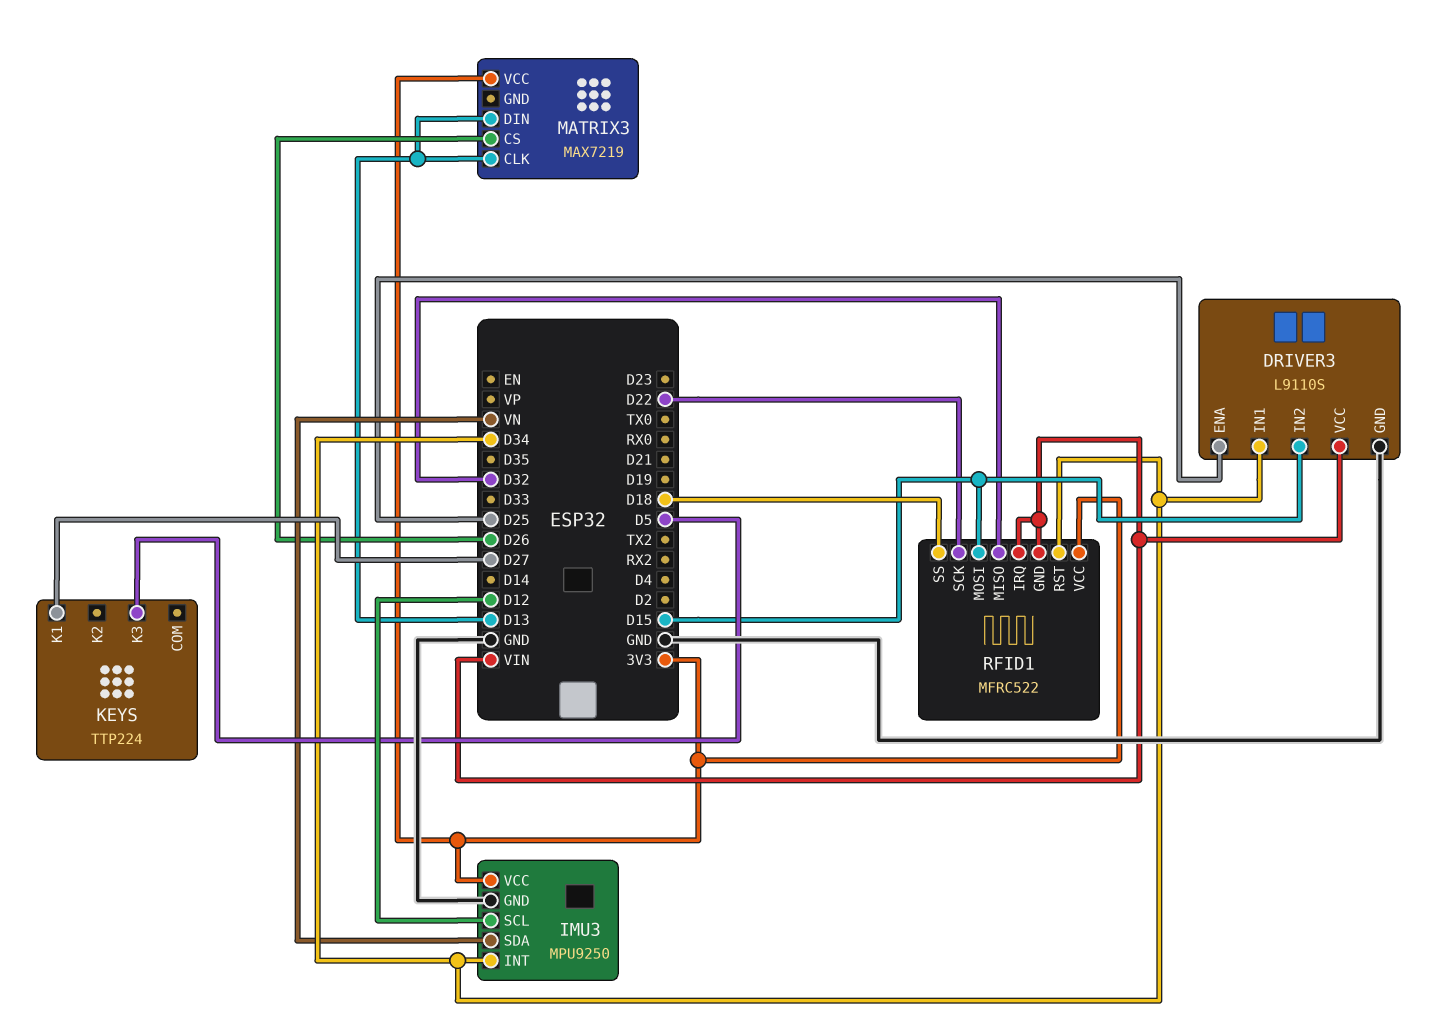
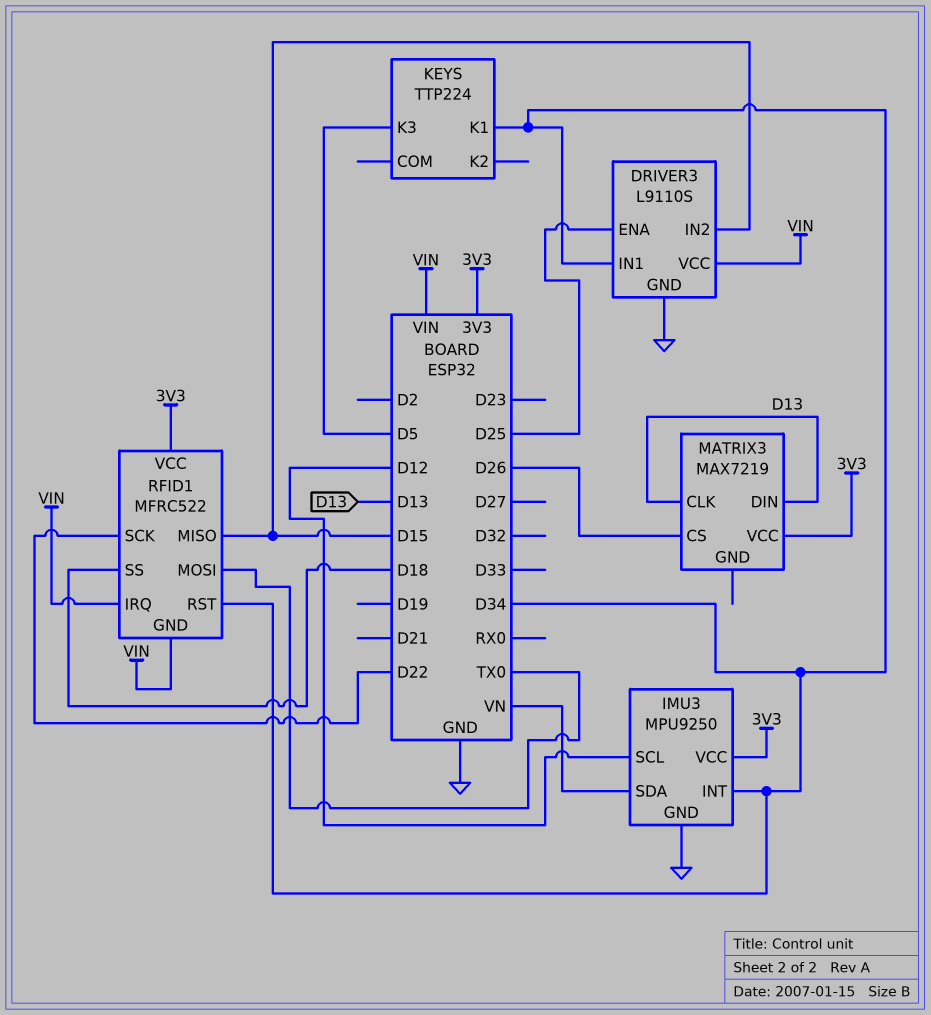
KEYS pin K1: D27 -> D34
RFID1 pin MISO: D32 -> D15
RFID1 pin MOSI: D15 -> TX0

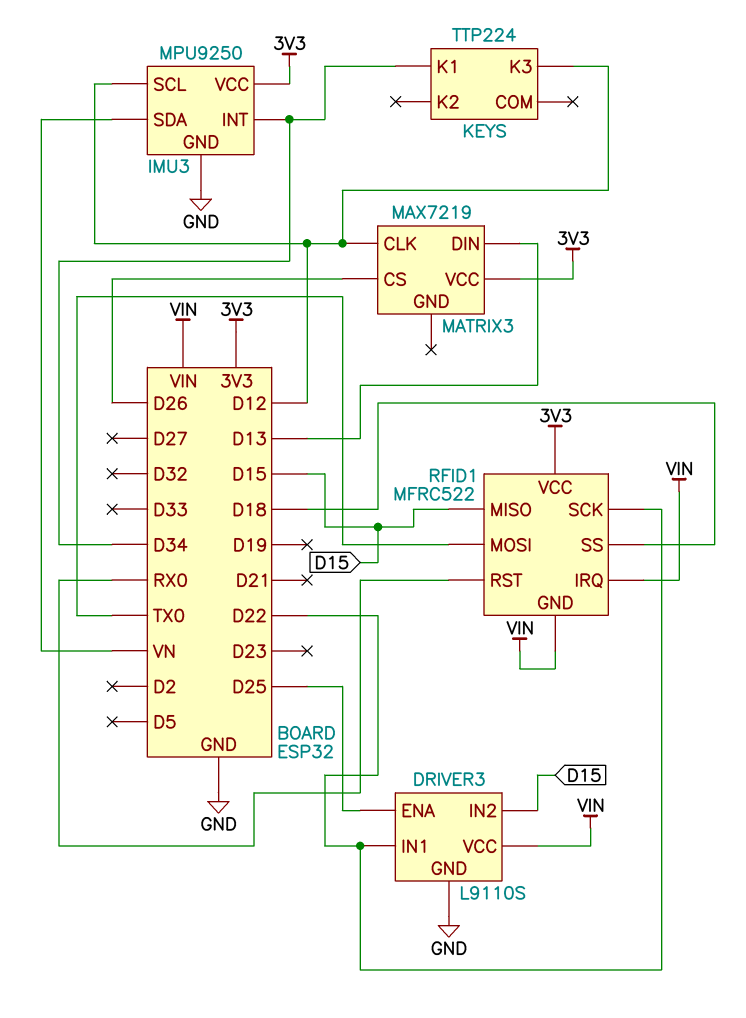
DRIVER3 pin IN1: D34 -> D22
KEYS pin K3: D5 -> D12
MATRIX3 pin CLK: D13 -> D12
RFID1 pin RST: D34 -> RX0

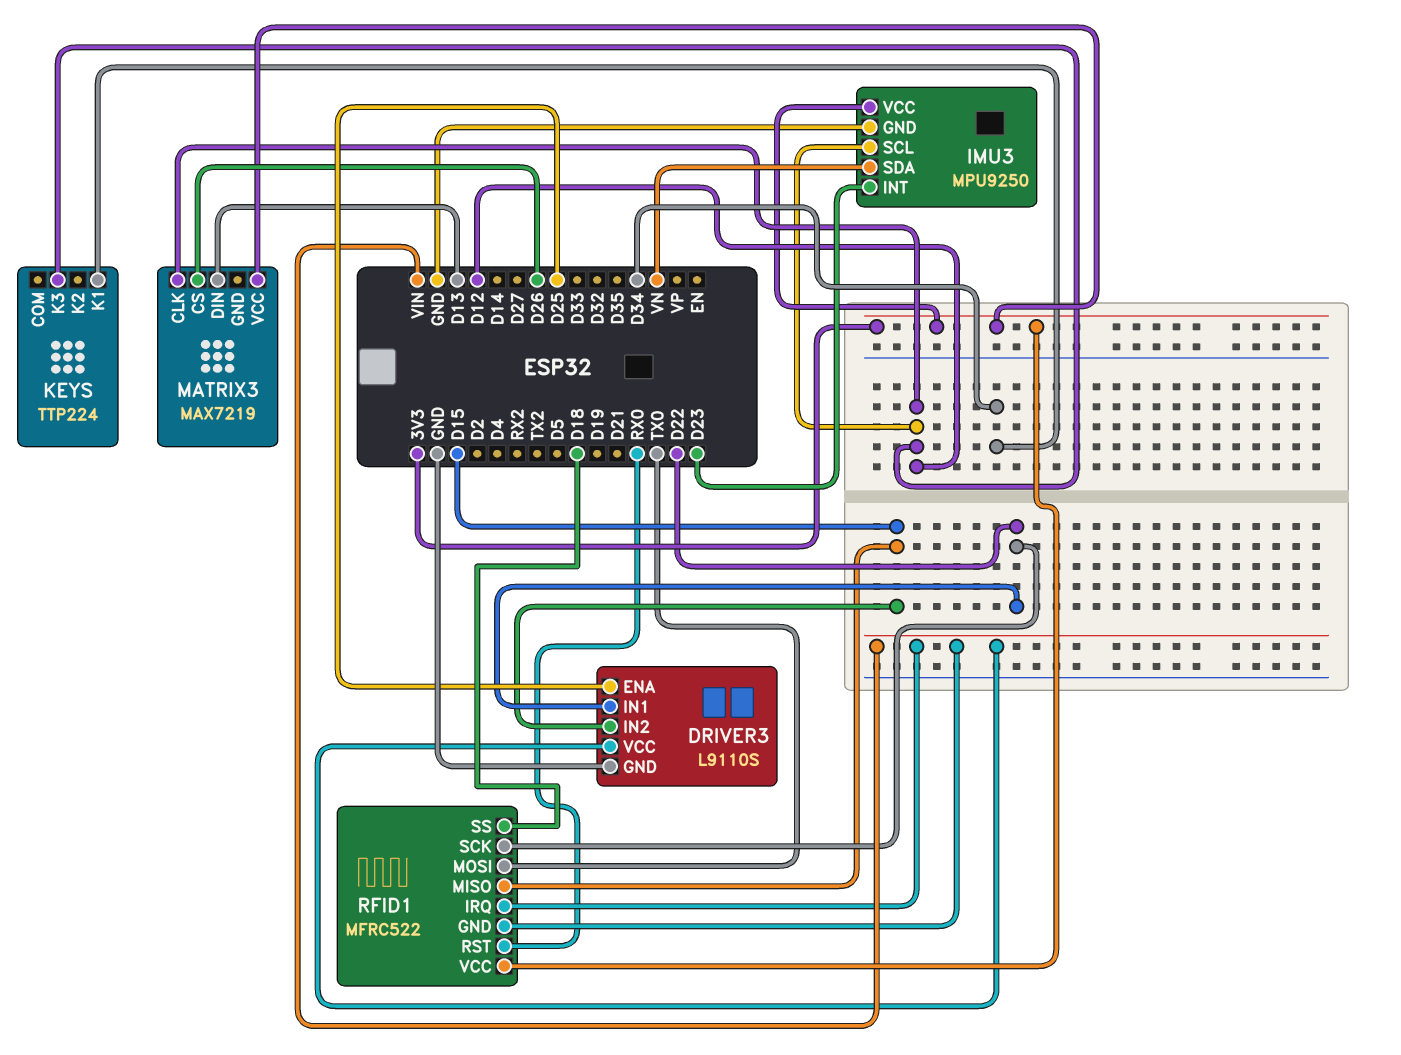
IMU3 pin INT: D34 -> D23

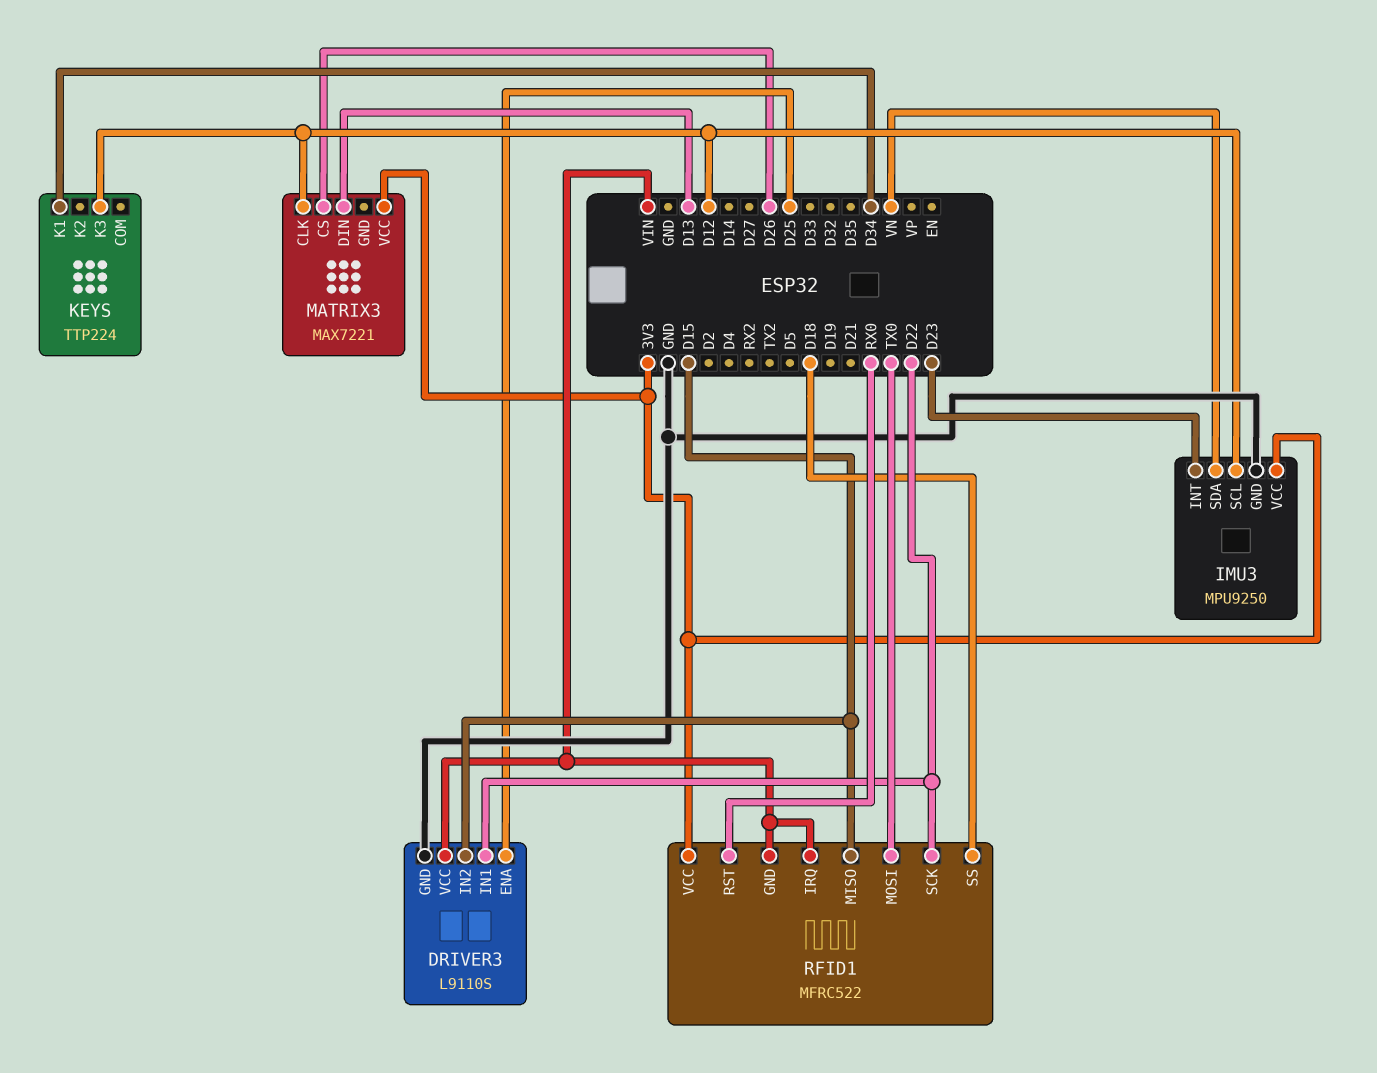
MATRIX3: MAX7219 -> MAX7221

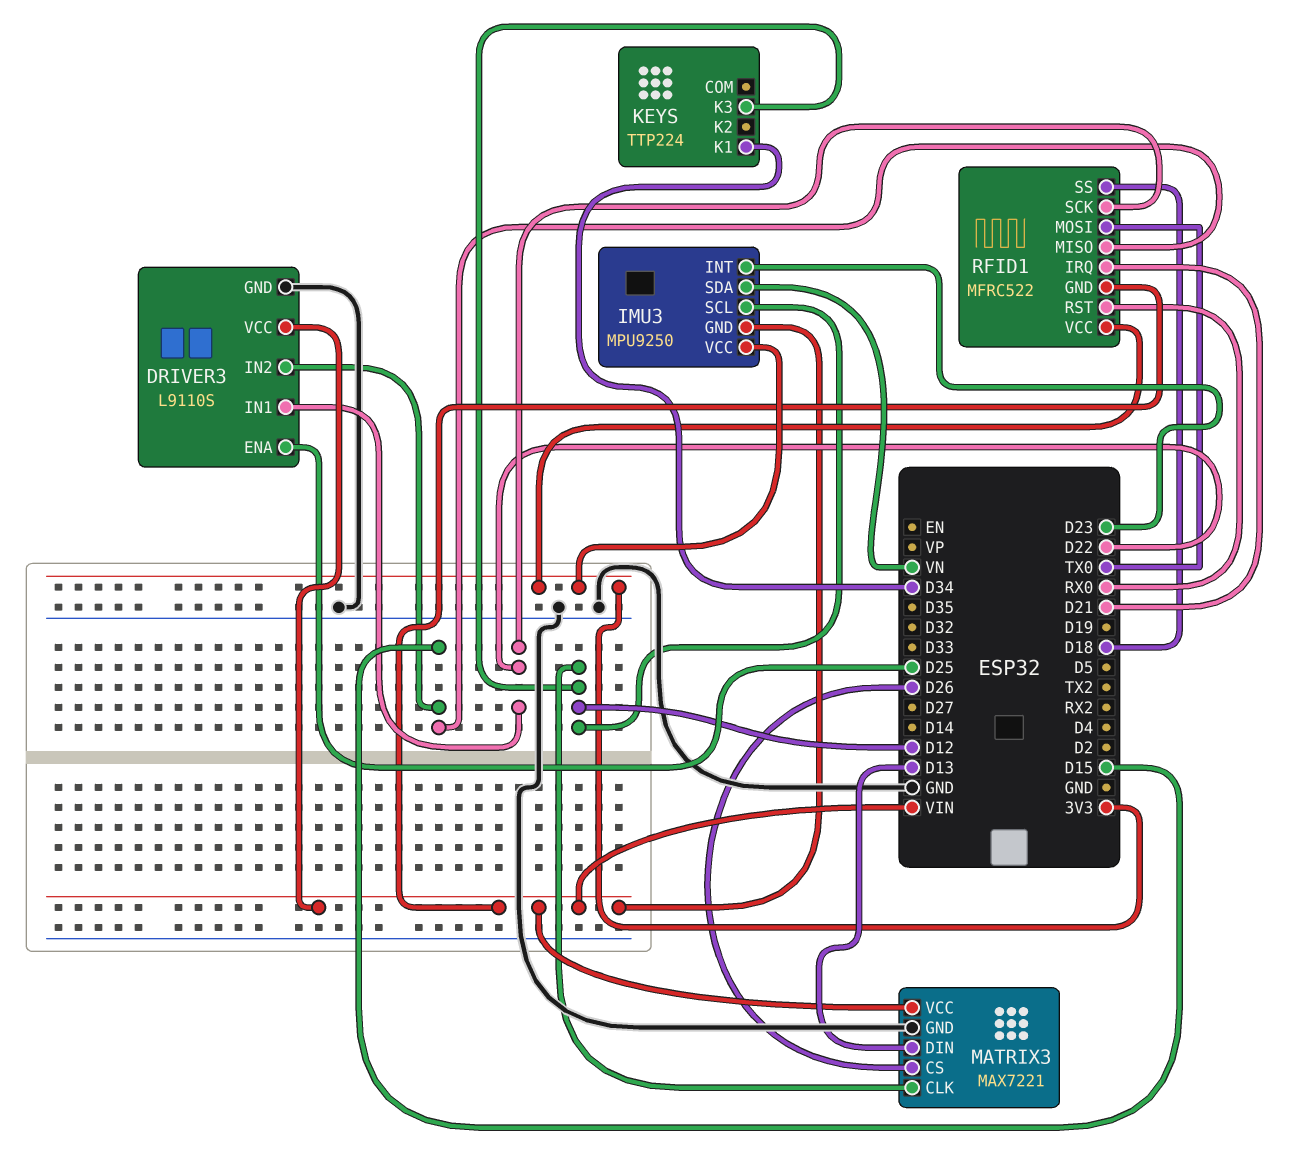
IMU3 pin GND: GND -> VIN
MATRIX3 pin GND: none -> GND
MATRIX3 pin VCC: 3V3 -> VIN
RFID1 pin IRQ: VIN -> D21

